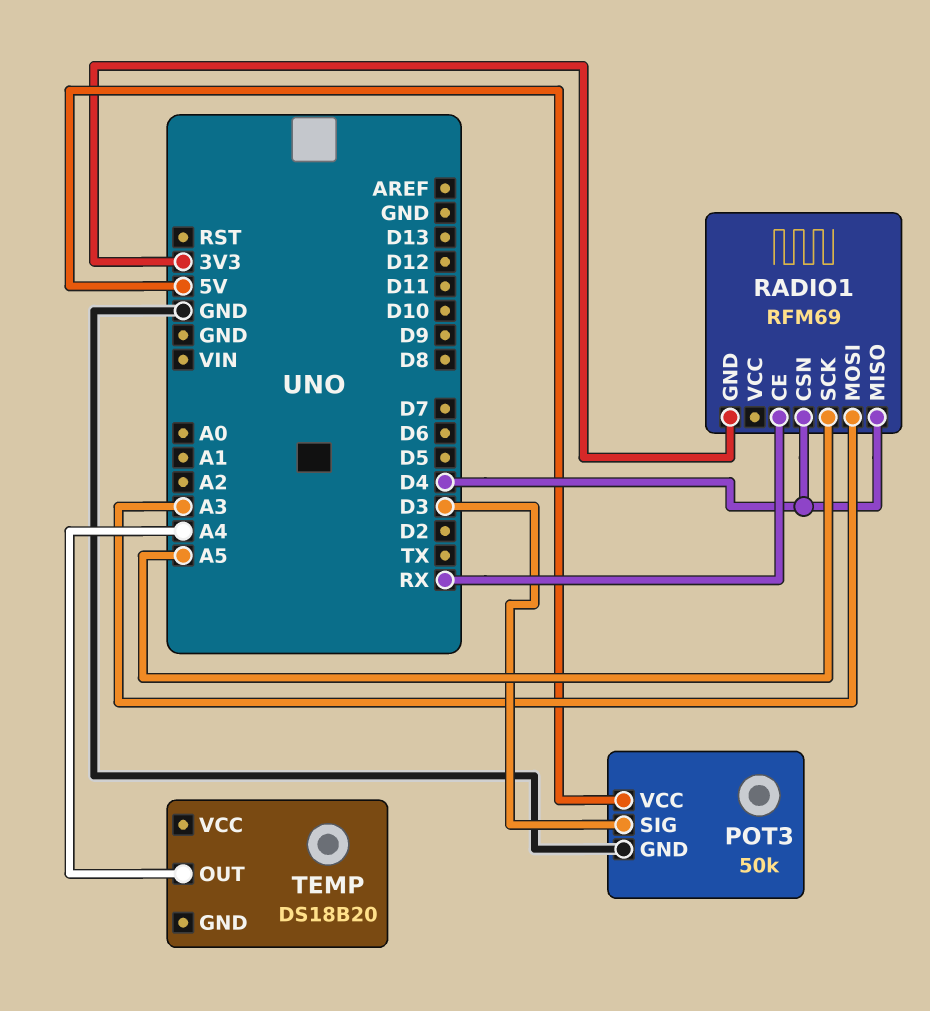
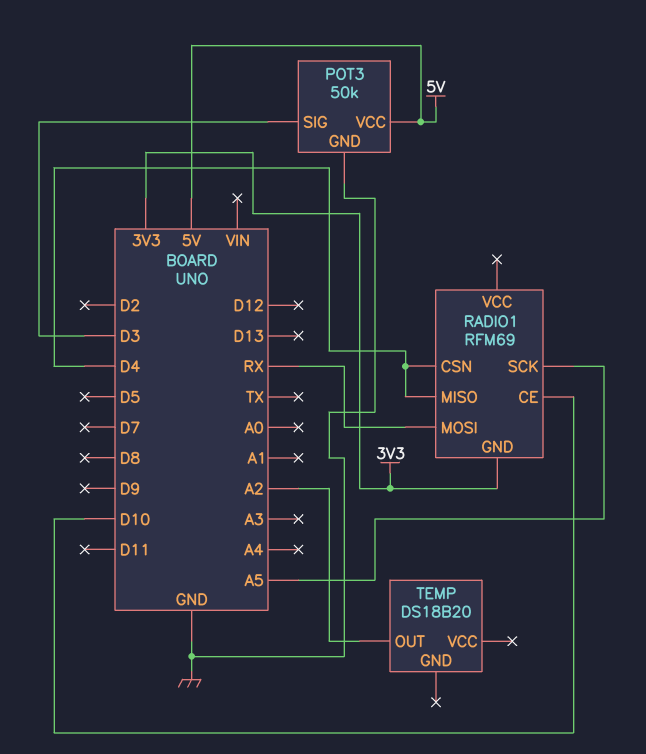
RADIO1 pin CE: RX -> D10
RADIO1 pin MOSI: A3 -> RX
TEMP pin OUT: A4 -> A2

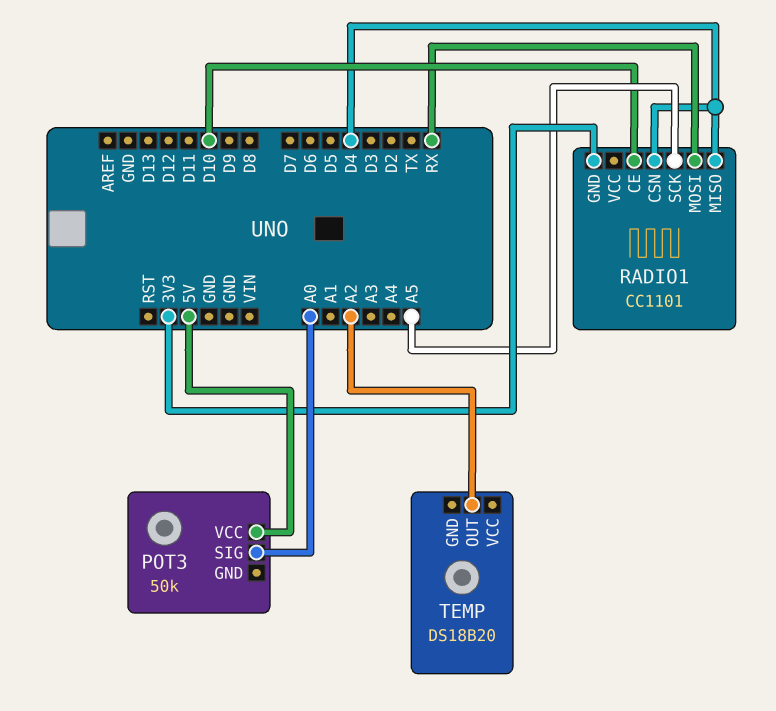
POT3 pin GND: GND -> none
POT3 pin SIG: D3 -> A0
RADIO1: RFM69 -> CC1101

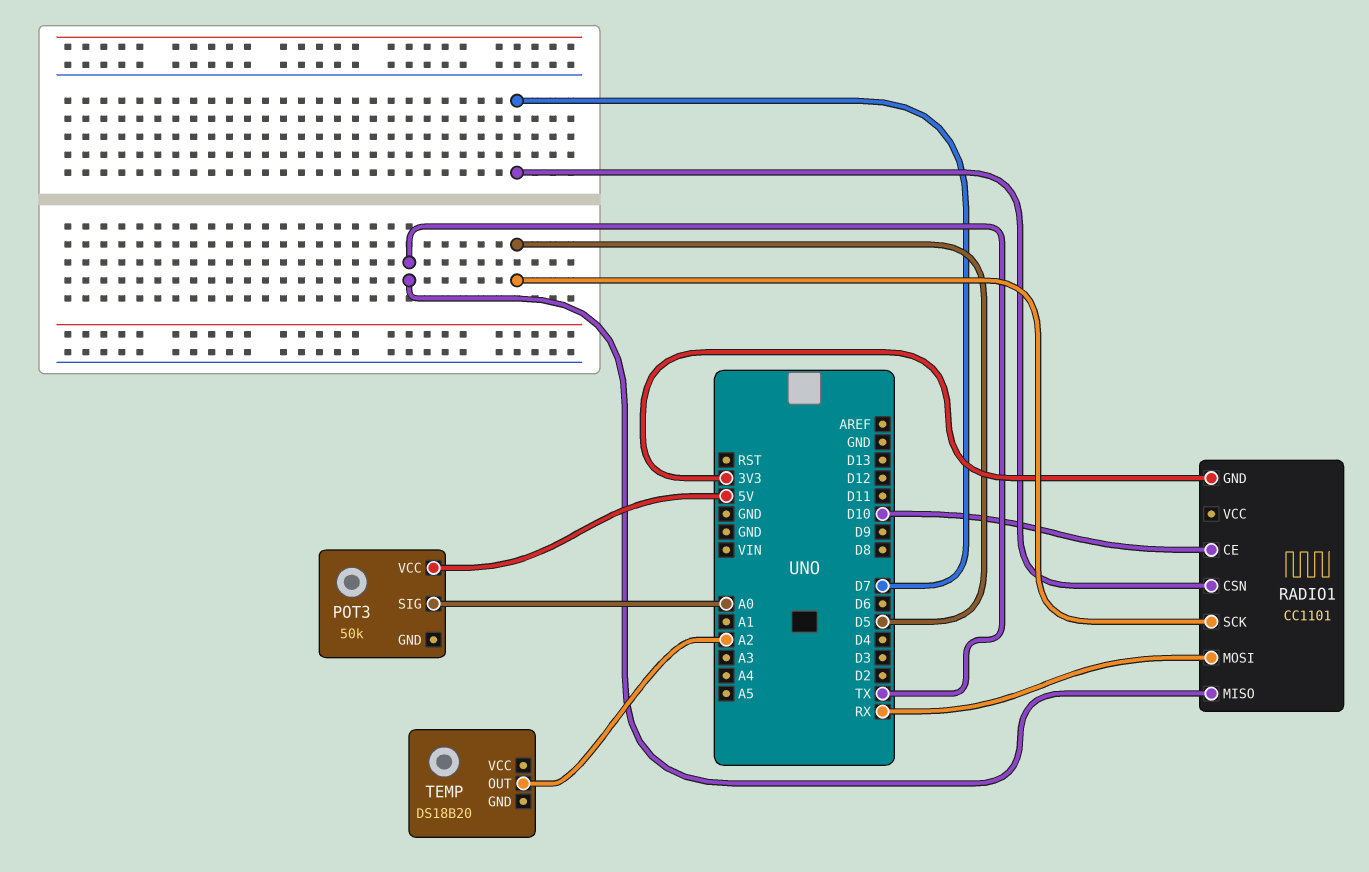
RADIO1 pin CSN: D4 -> D7
RADIO1 pin MISO: D4 -> TX
RADIO1 pin SCK: A5 -> D5

